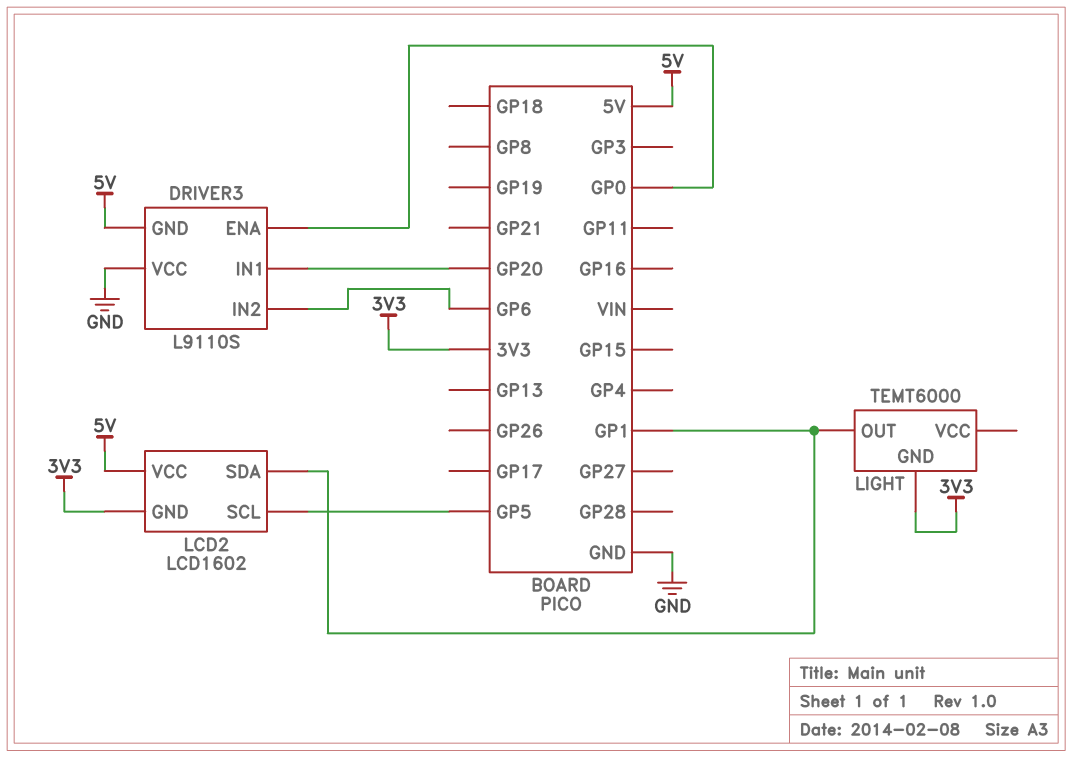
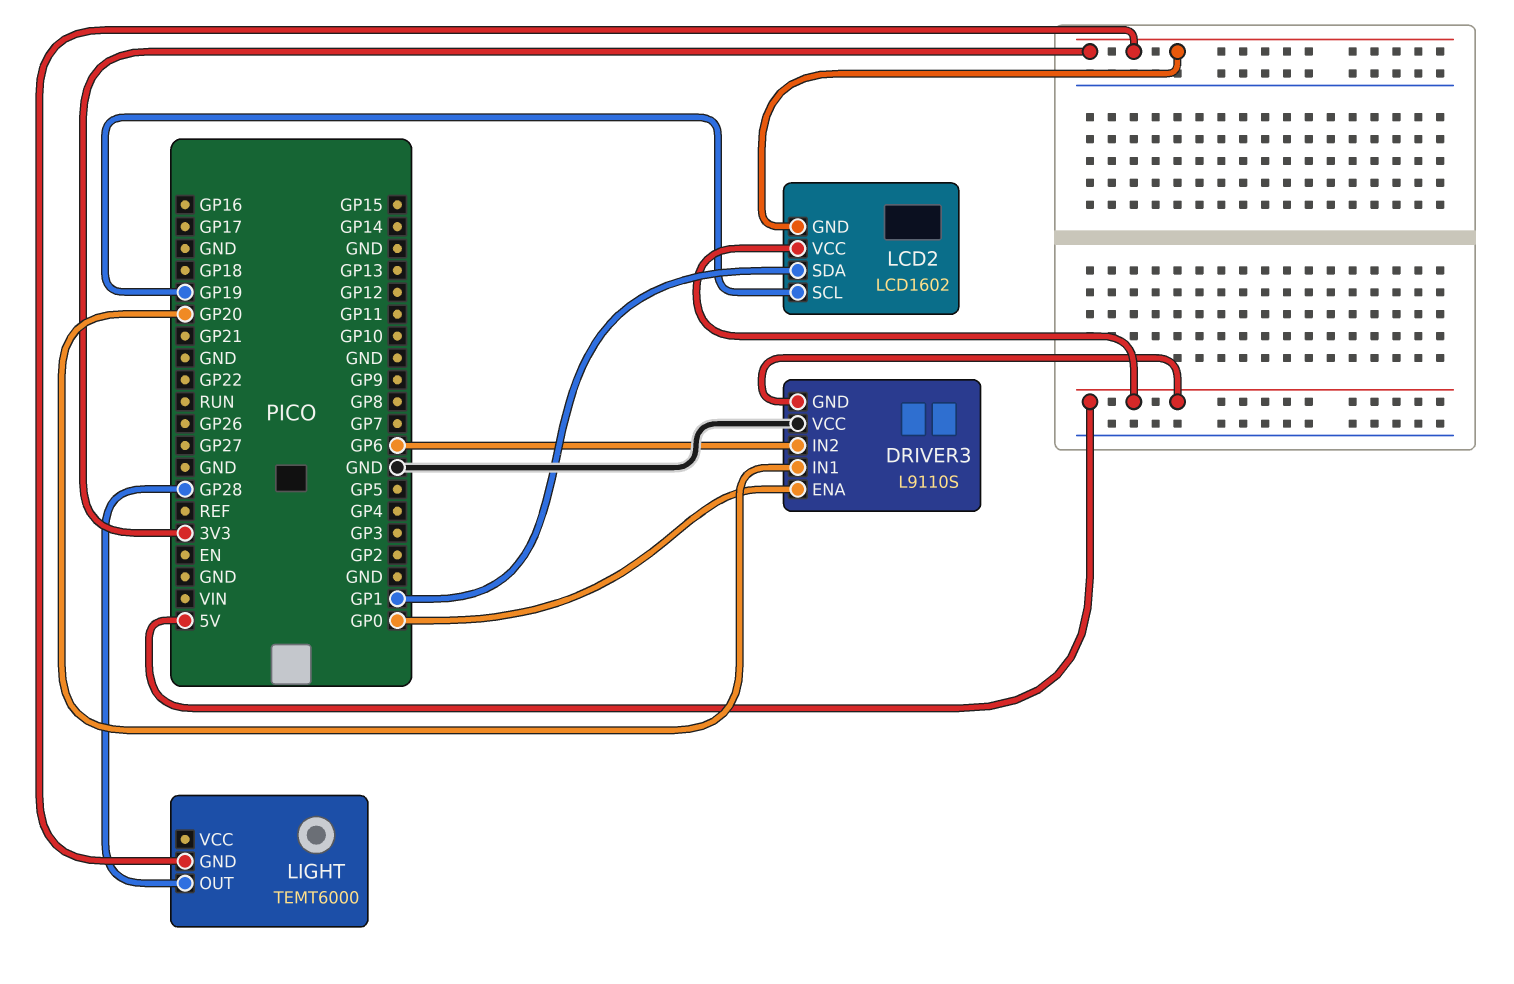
LCD2 pin SCL: GP5 -> GP19
LIGHT pin OUT: GP1 -> GP28

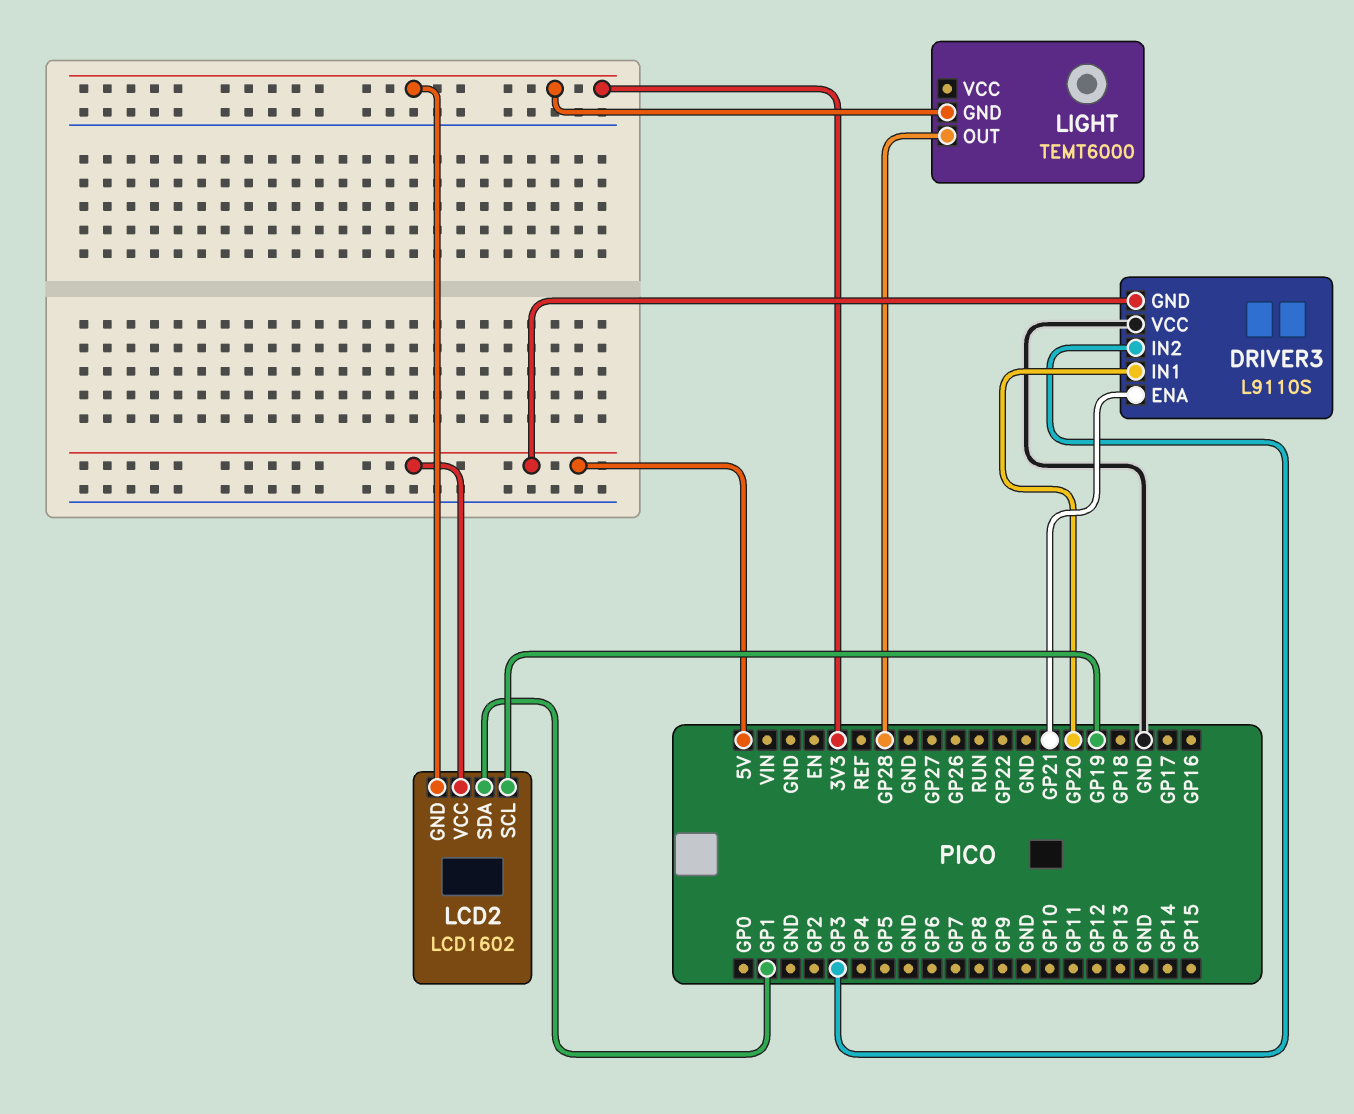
DRIVER3 pin ENA: GP0 -> GP21
DRIVER3 pin IN2: GP6 -> GP3

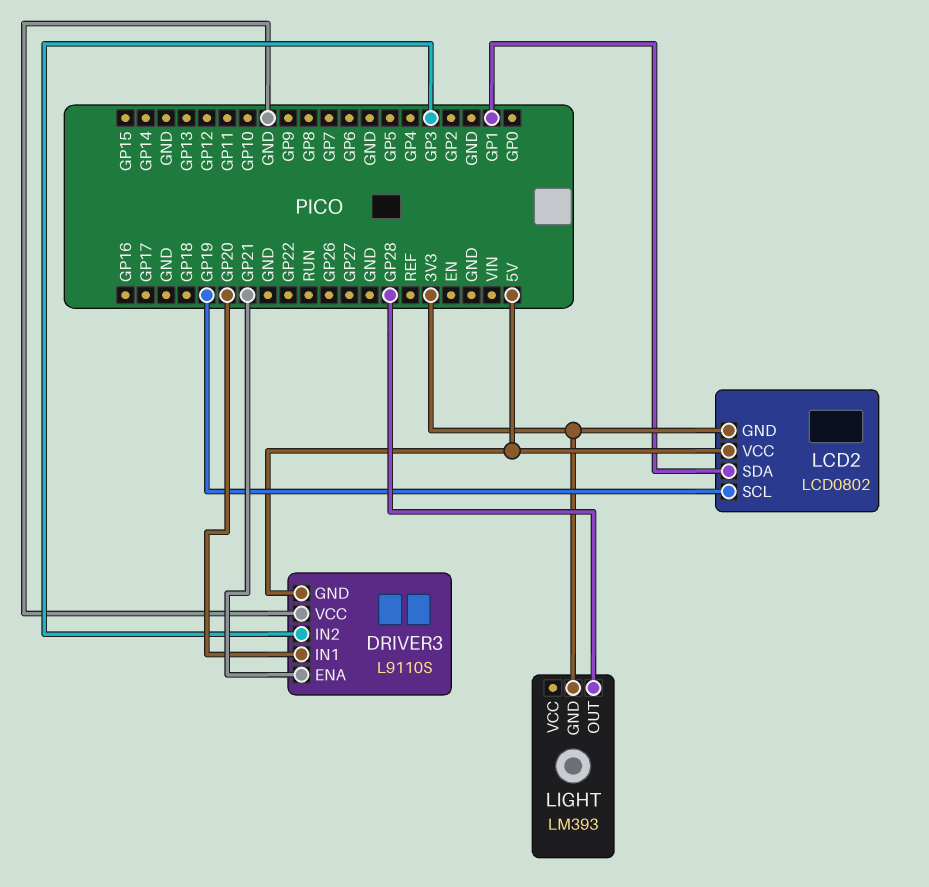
LCD2: LCD1602 -> LCD0802
LIGHT: TEMT6000 -> LM393

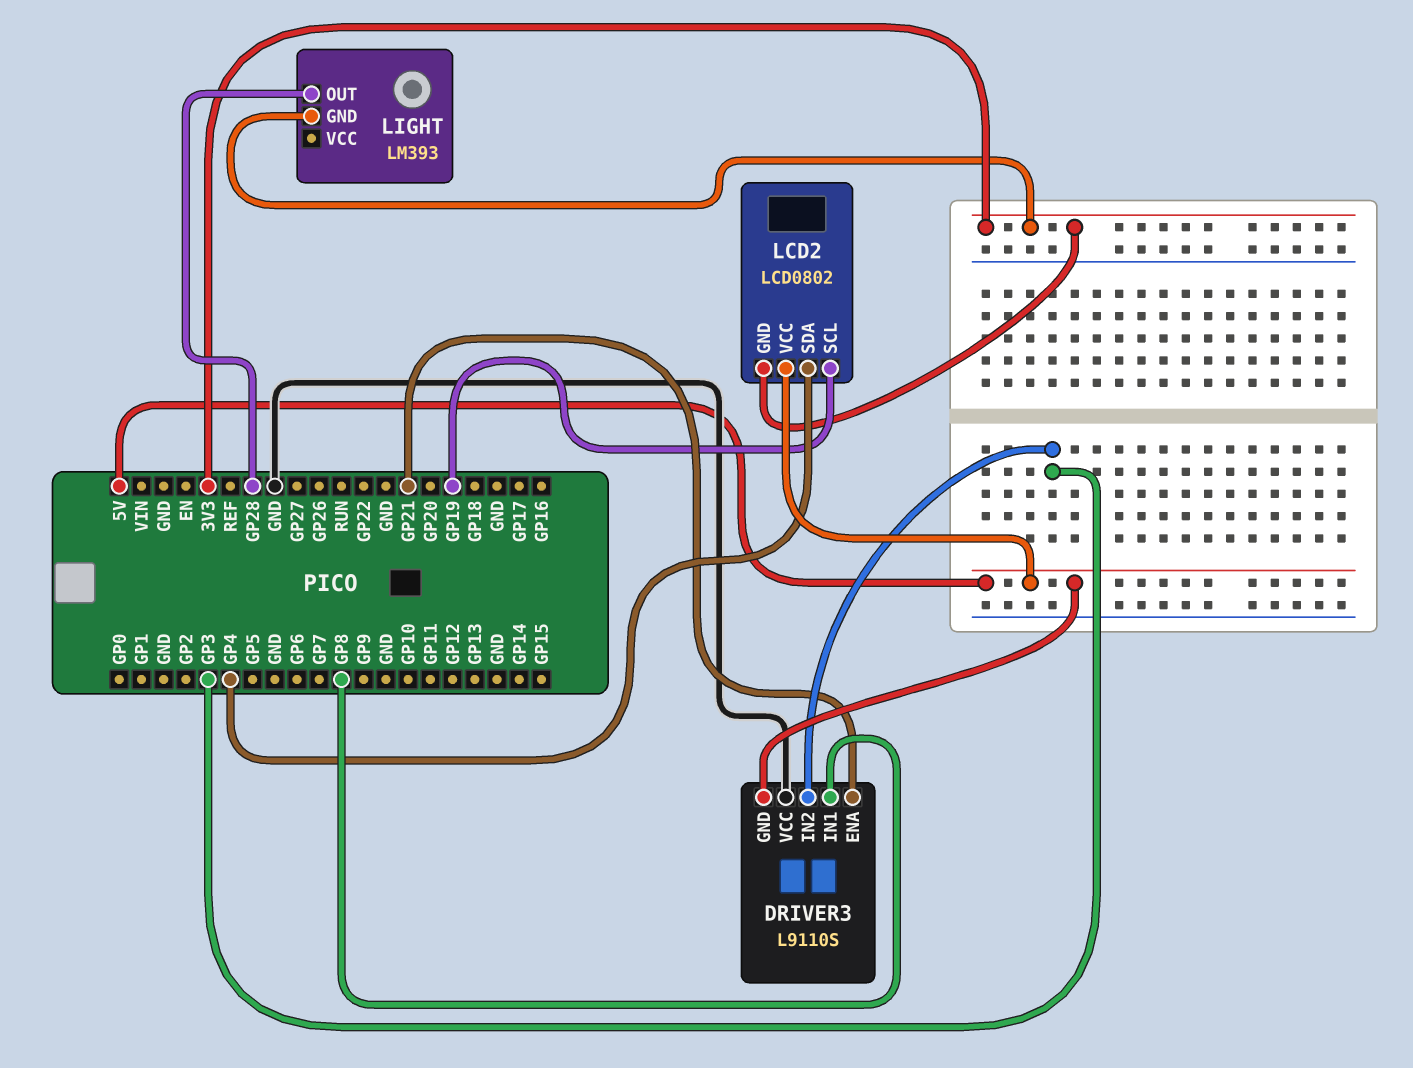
DRIVER3 pin IN1: GP20 -> GP8
LCD2 pin SDA: GP1 -> GP4

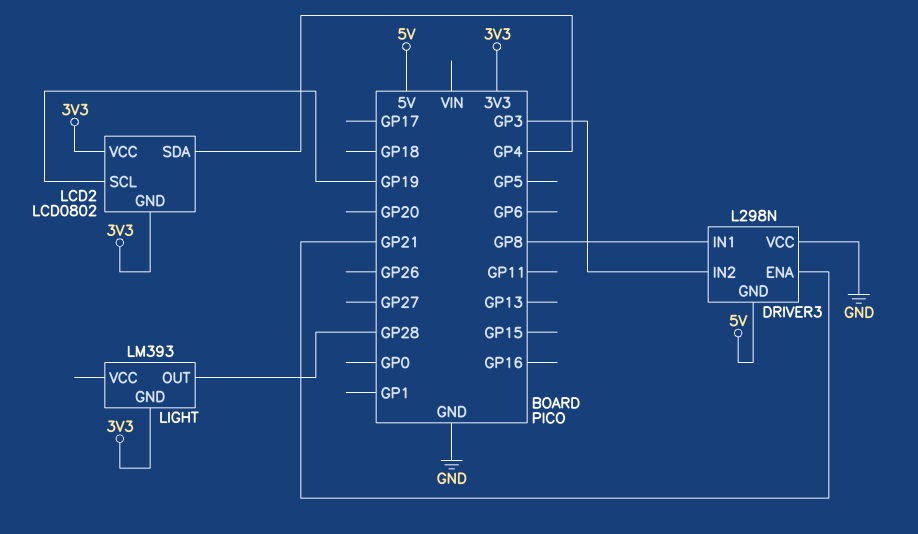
DRIVER3: L9110S -> L298N
LCD2 pin VCC: 5V -> 3V3

